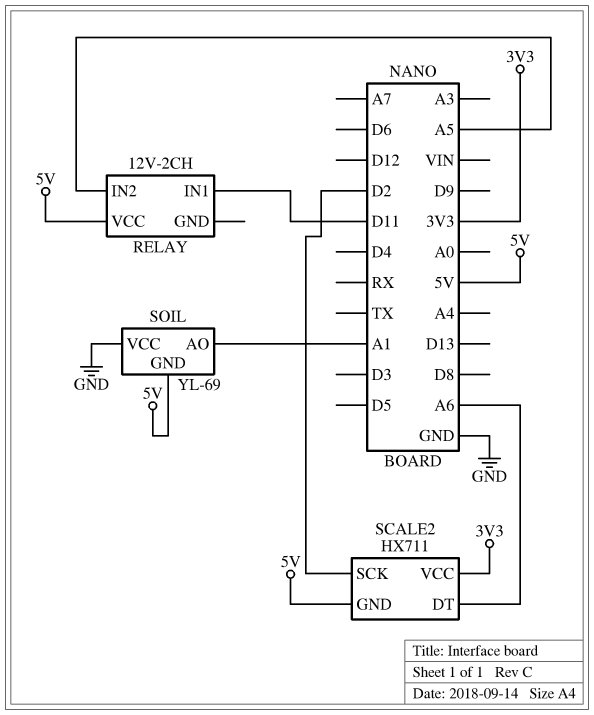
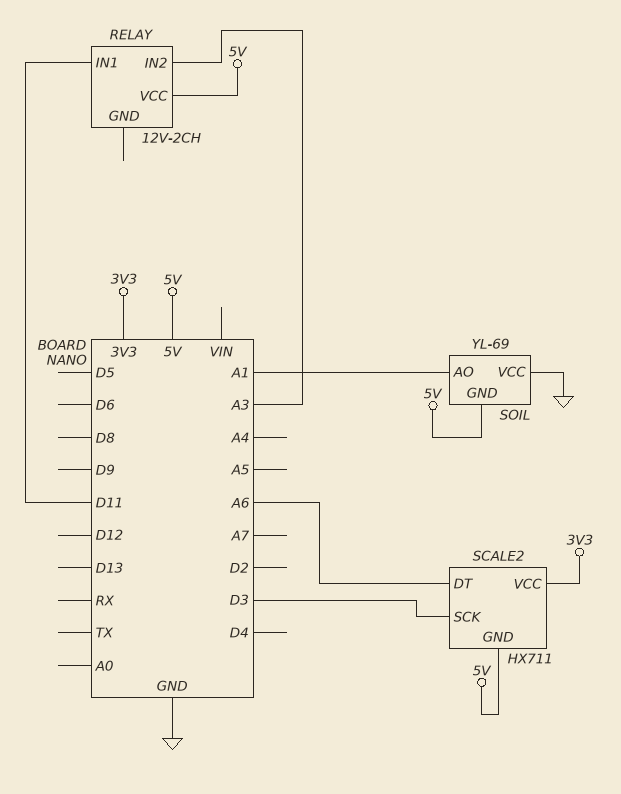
RELAY pin IN2: A5 -> A3
SCALE2 pin SCK: D2 -> D3

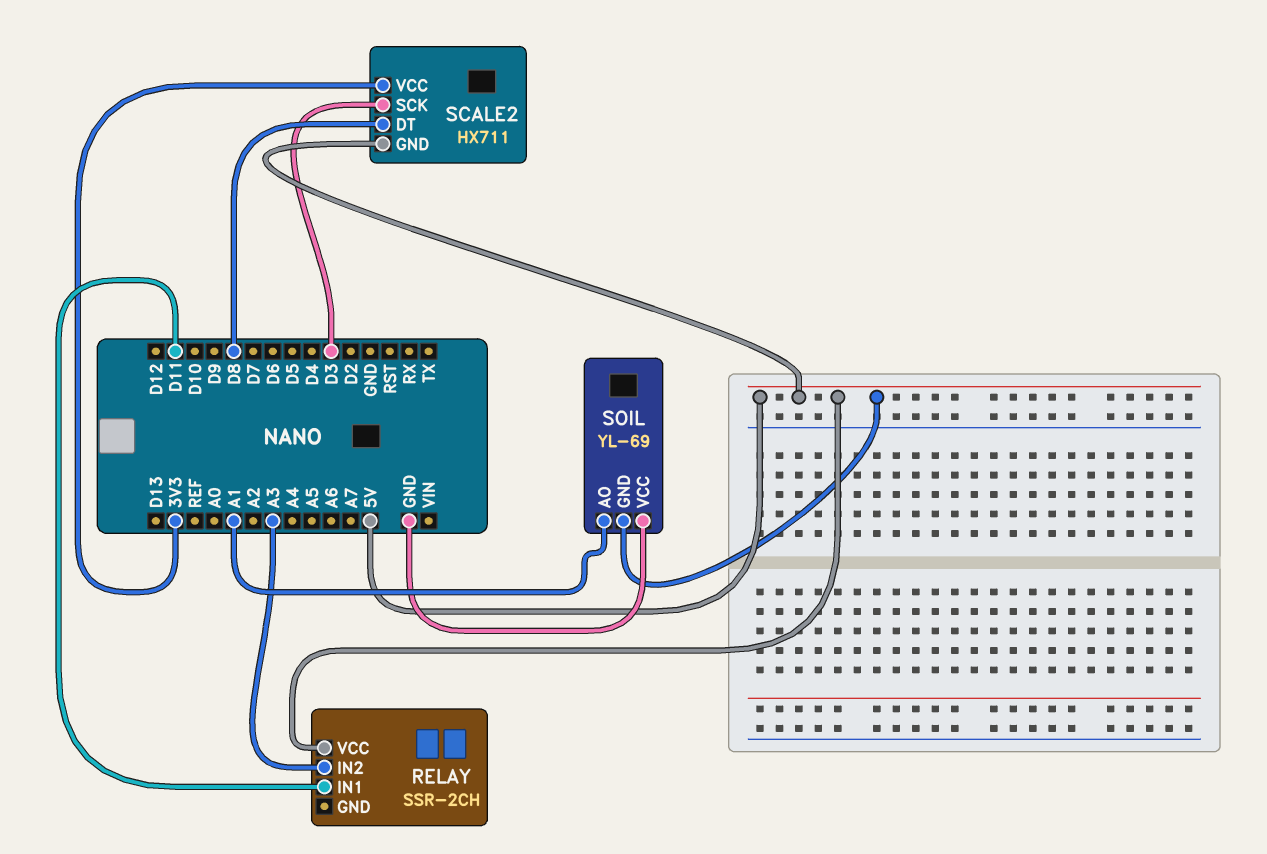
RELAY: 12V-2CH -> SSR-2CH
SCALE2 pin DT: A6 -> D8

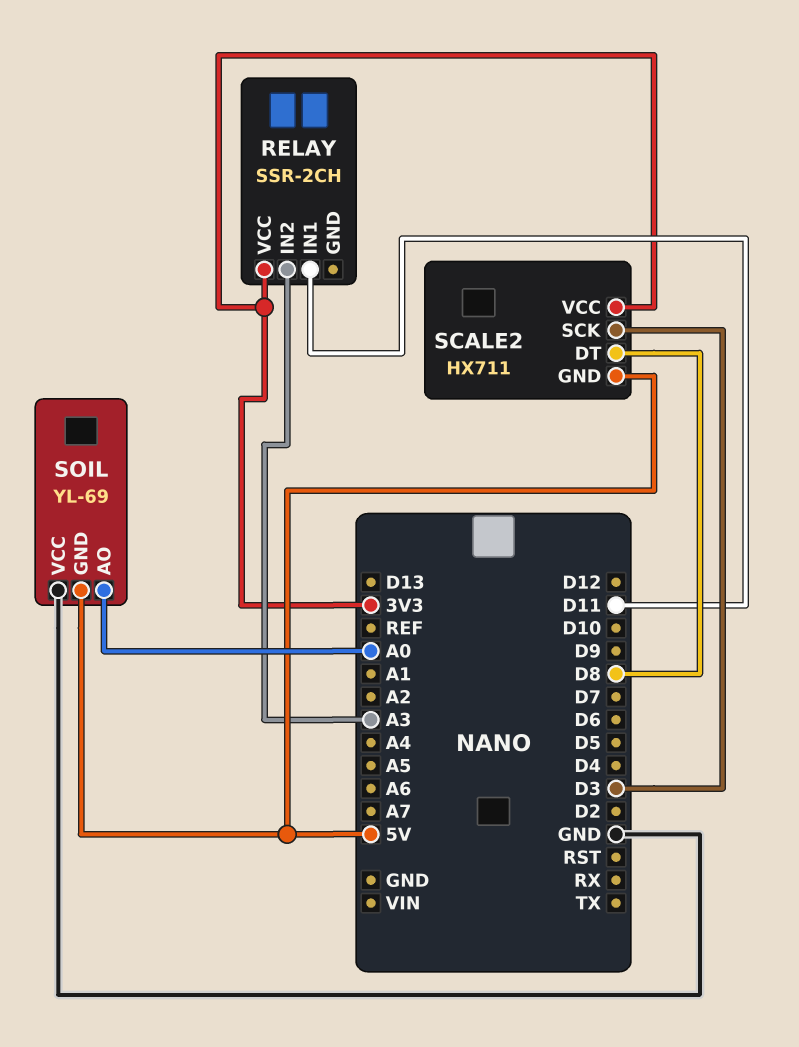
RELAY pin VCC: 5V -> 3V3
SOIL pin AO: A1 -> A0

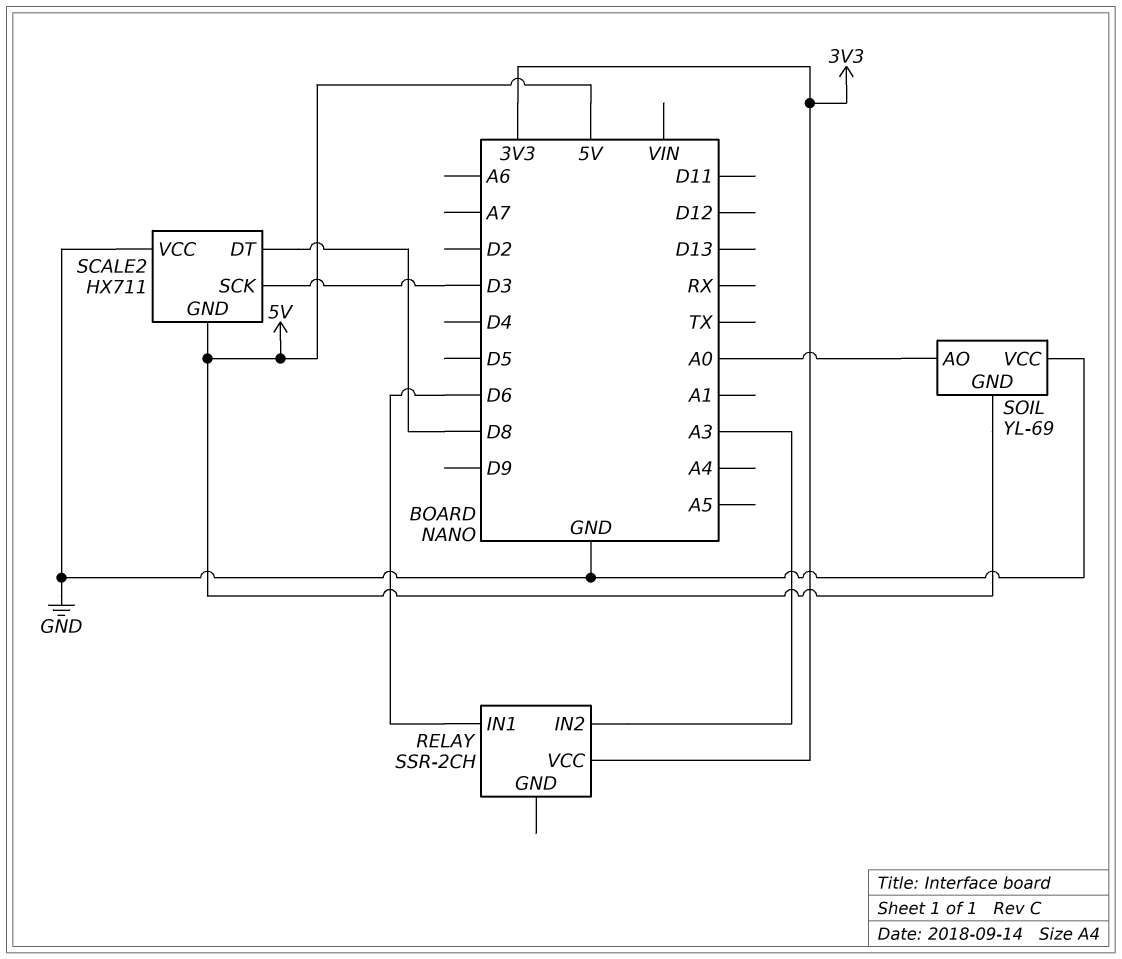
RELAY pin IN1: D11 -> D6
SCALE2 pin VCC: 3V3 -> GND

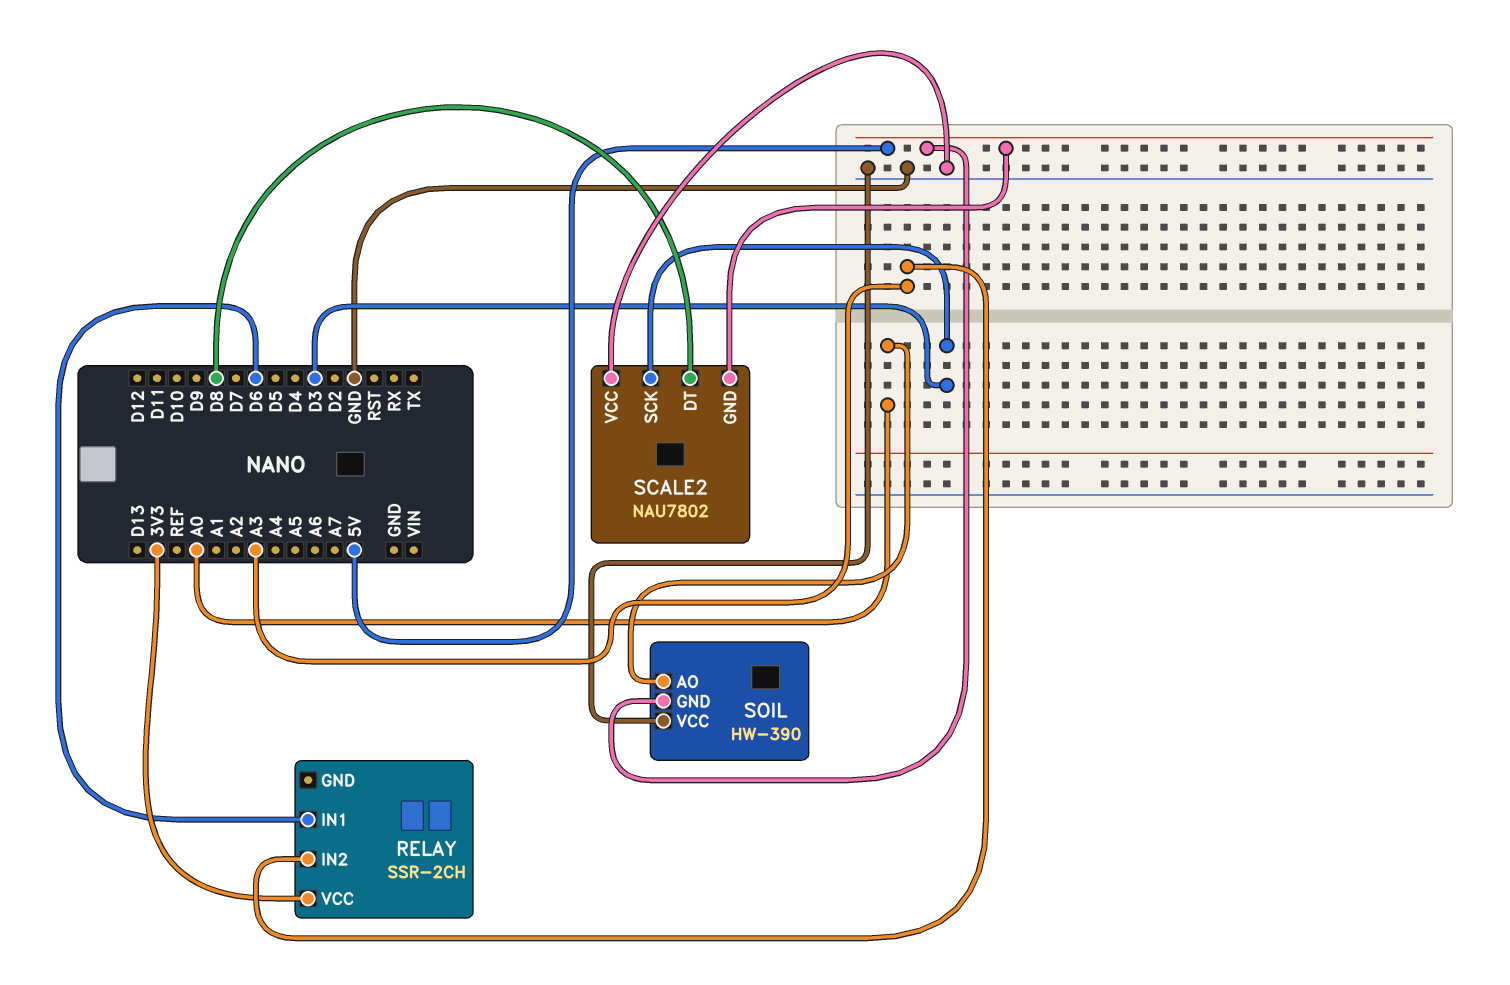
SCALE2: HX711 -> NAU7802
SOIL: YL-69 -> HW-390

